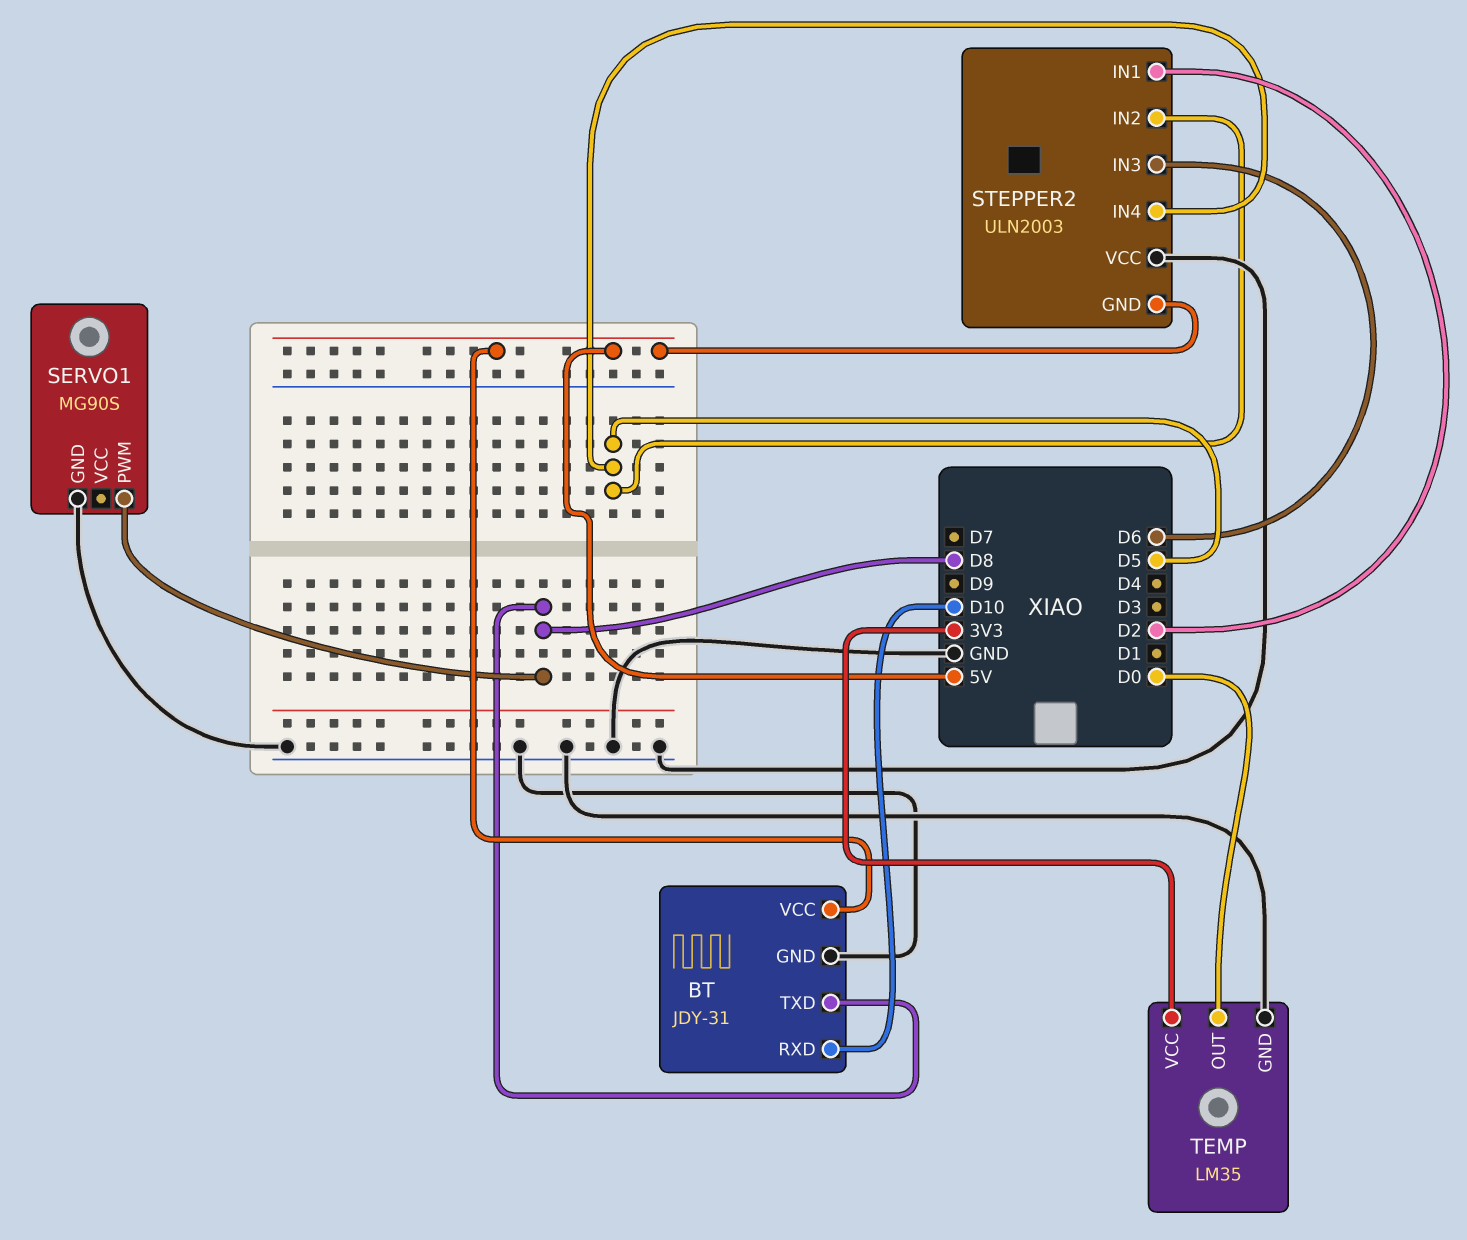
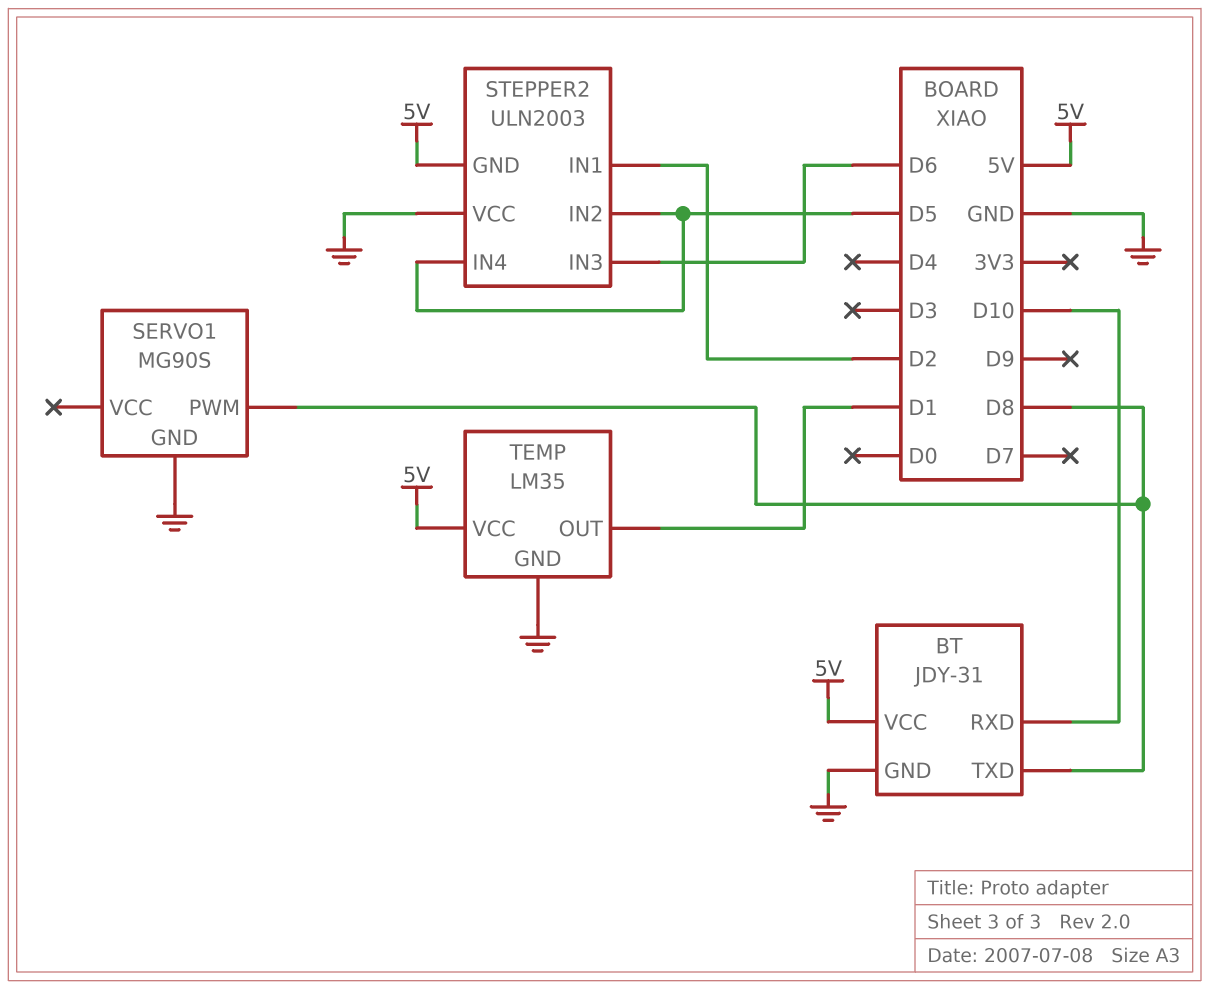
TEMP pin OUT: D0 -> D1
TEMP pin VCC: 3V3 -> 5V

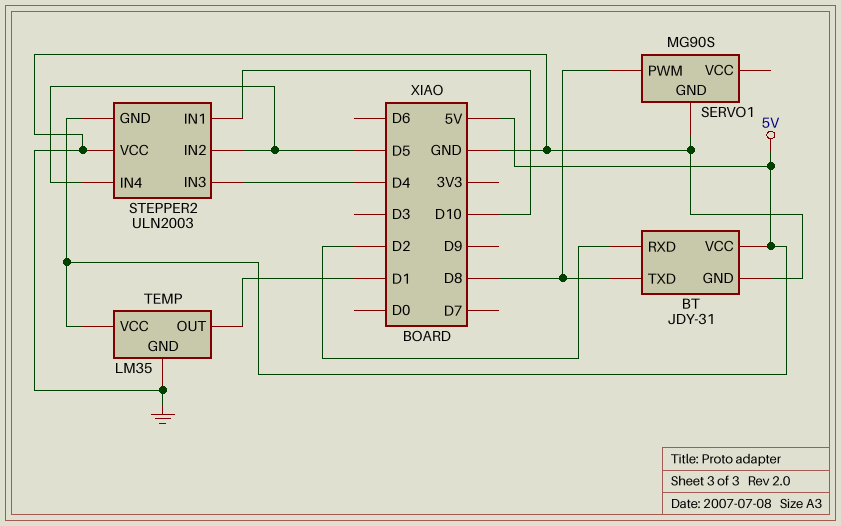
BT pin RXD: D10 -> D2
STEPPER2 pin IN1: D2 -> D10
STEPPER2 pin IN3: D6 -> D4

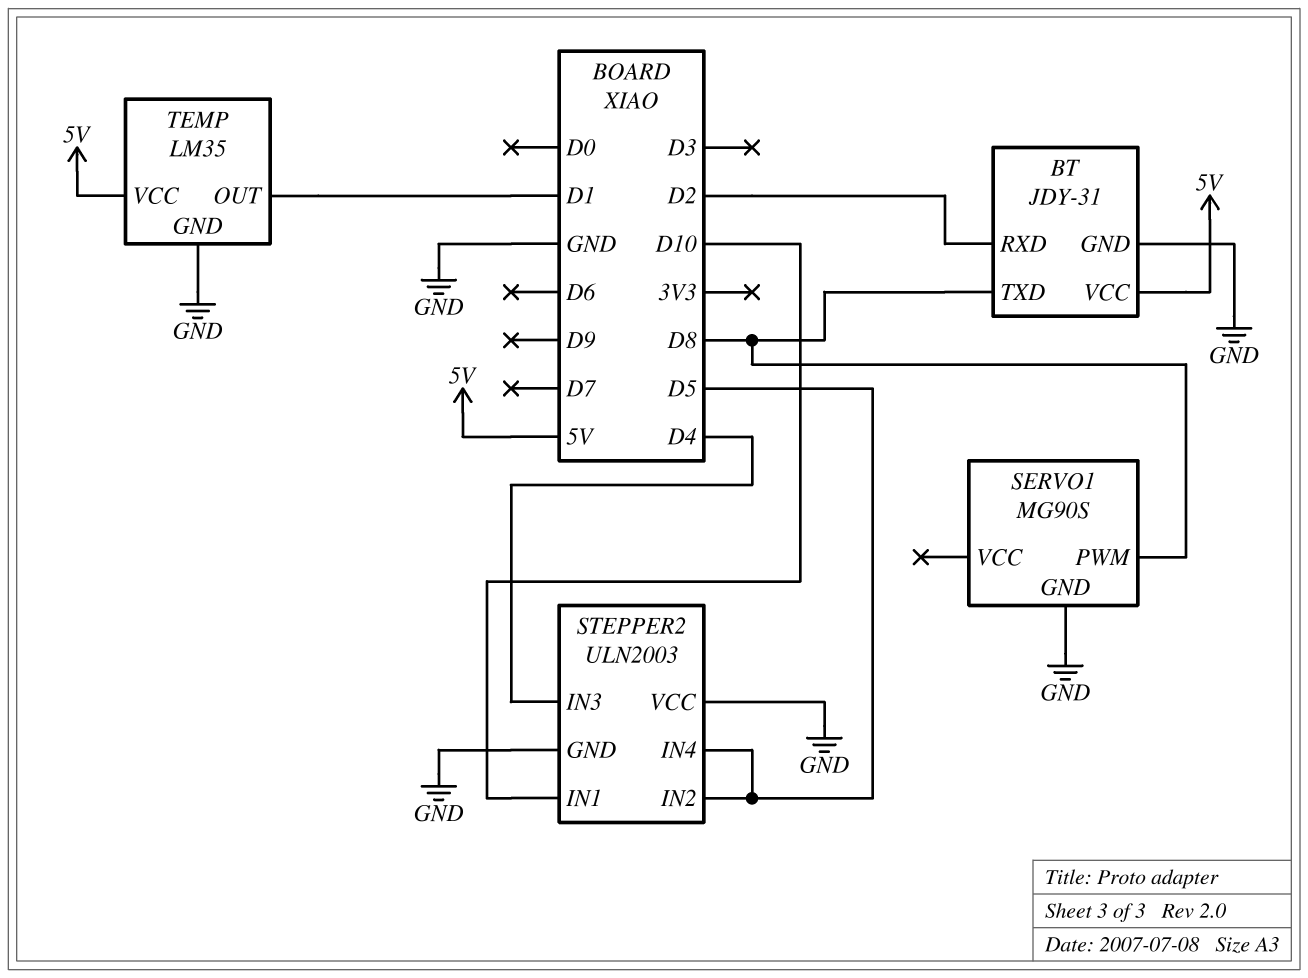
STEPPER2 pin GND: 5V -> GND

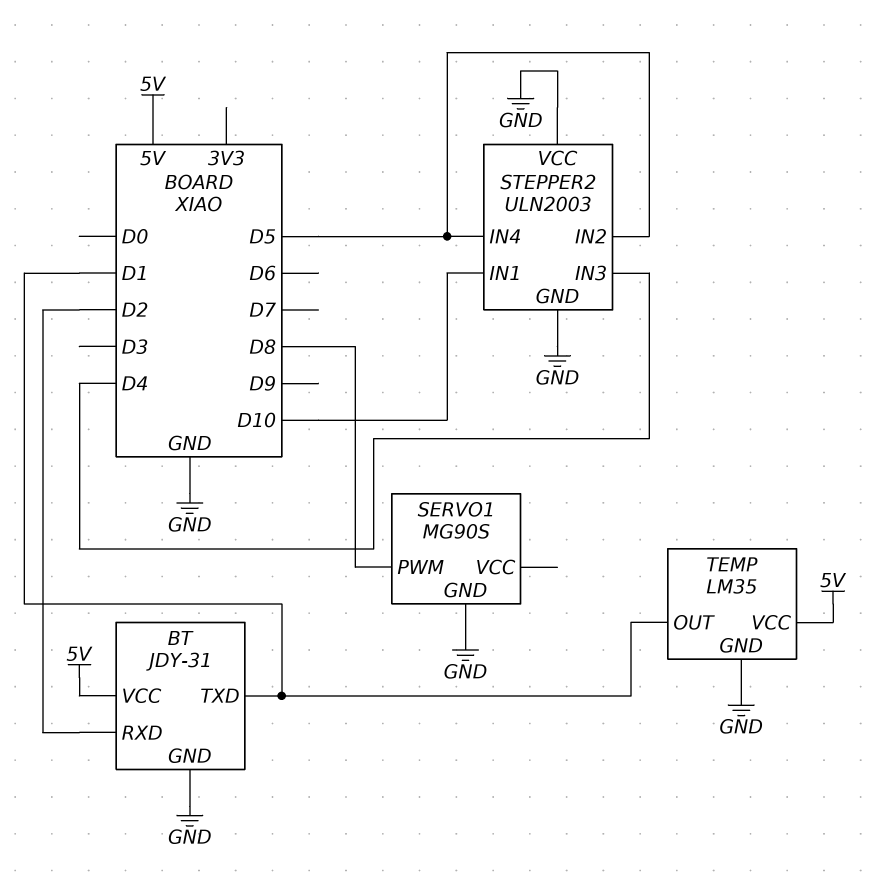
BT pin TXD: D8 -> D1

